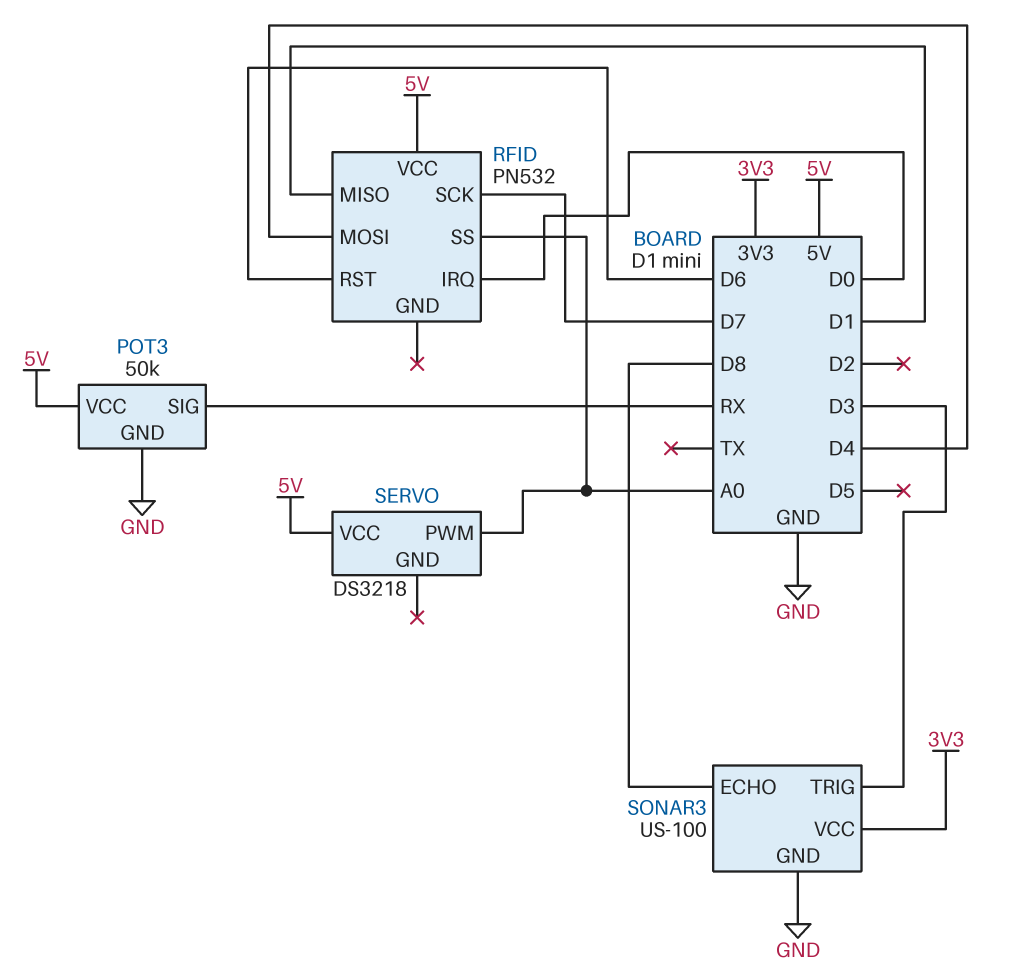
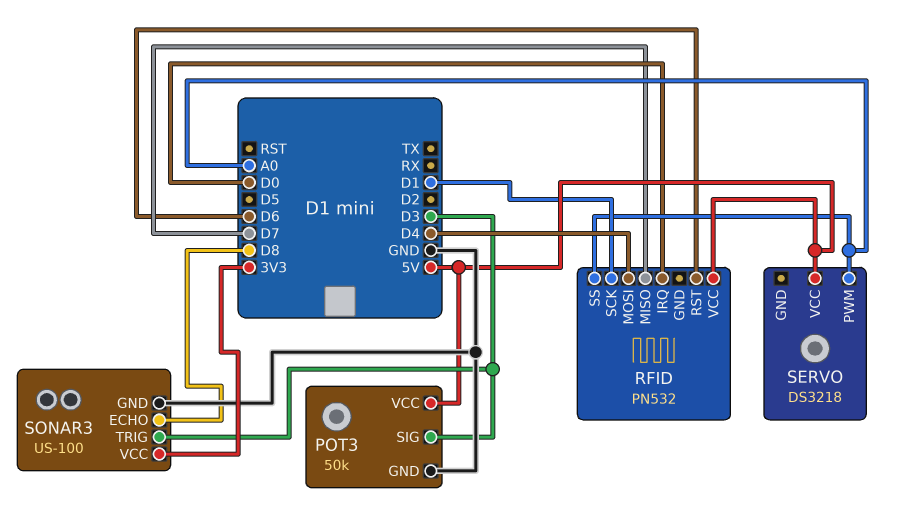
POT3 pin SIG: RX -> D3
RFID pin MISO: D1 -> D7
RFID pin SCK: D7 -> D1

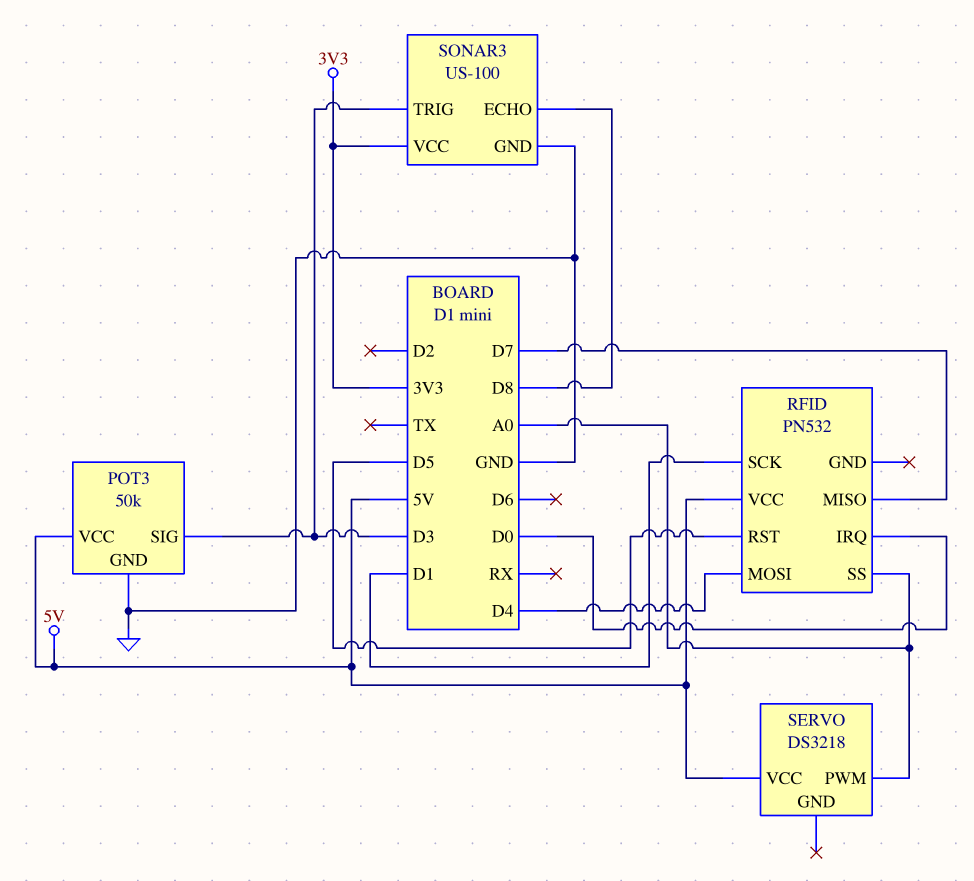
RFID pin RST: D6 -> D5

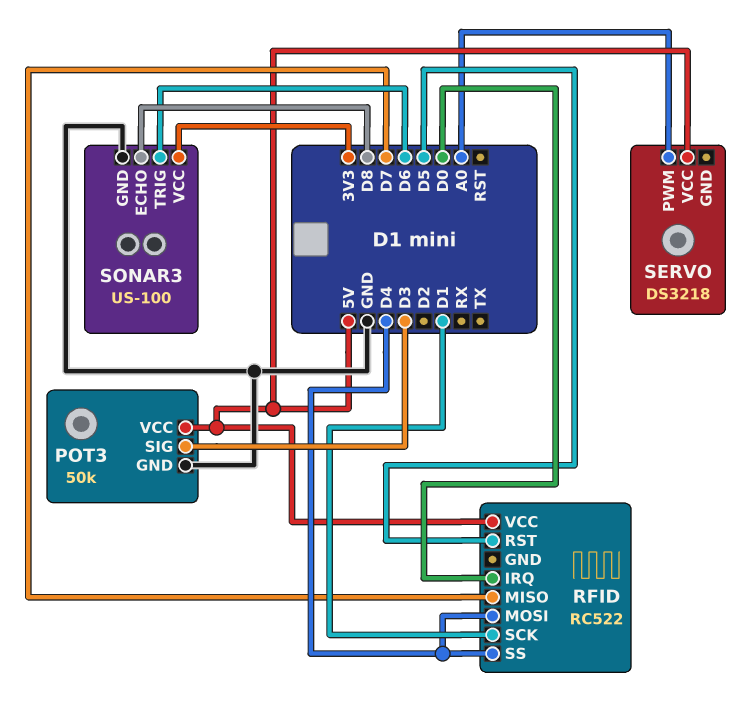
RFID: PN532 -> RC522
RFID pin SS: A0 -> D4
SONAR3 pin TRIG: D3 -> D6

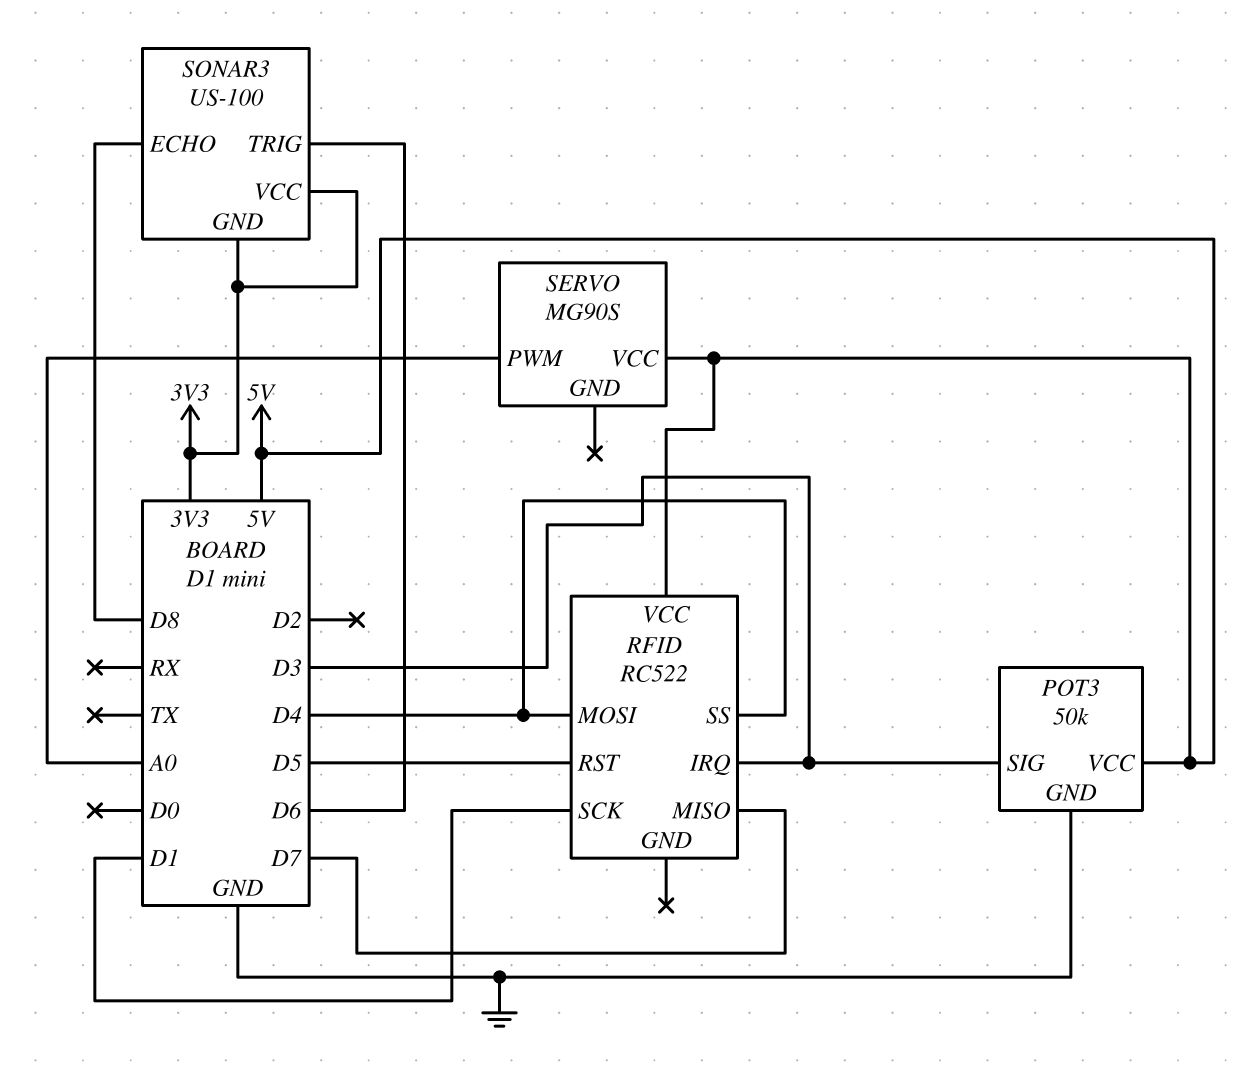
RFID pin IRQ: D0 -> D3
SERVO: DS3218 -> MG90S
SONAR3 pin GND: GND -> 3V3

